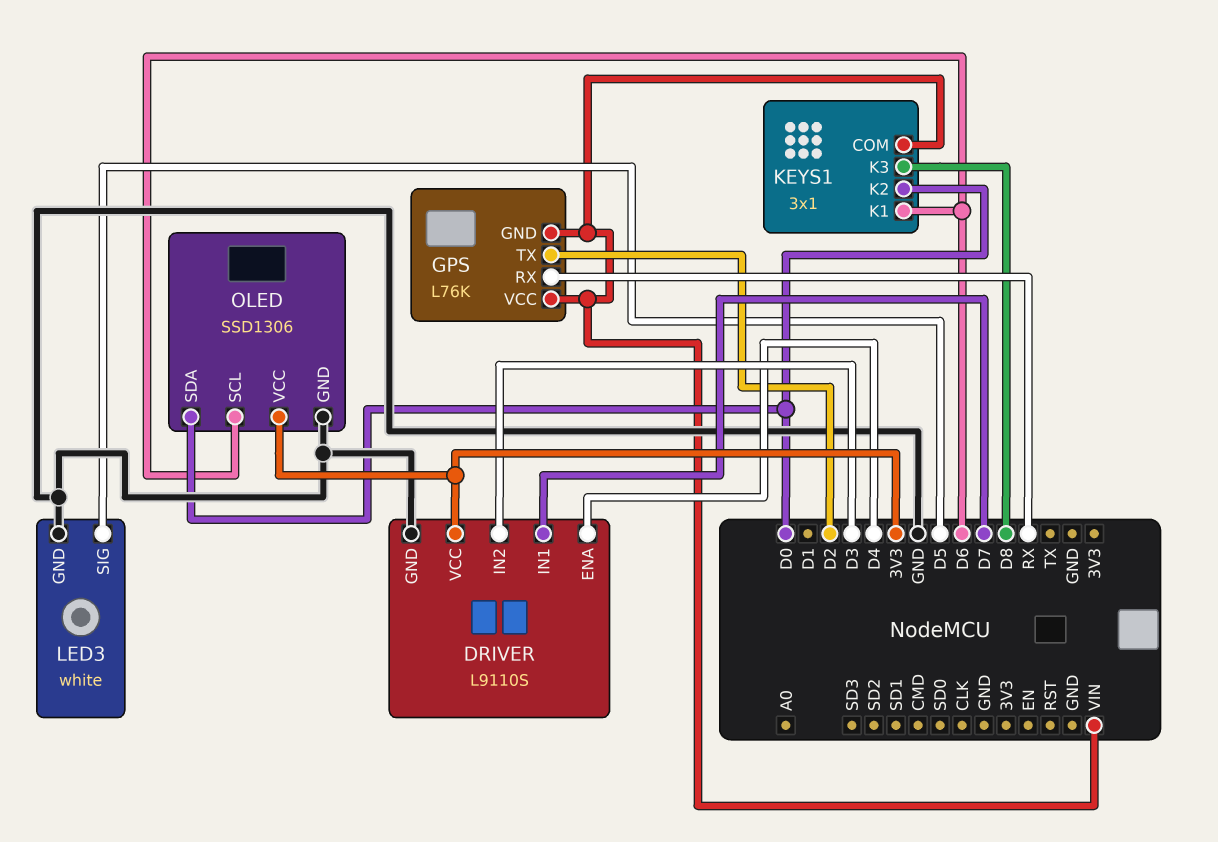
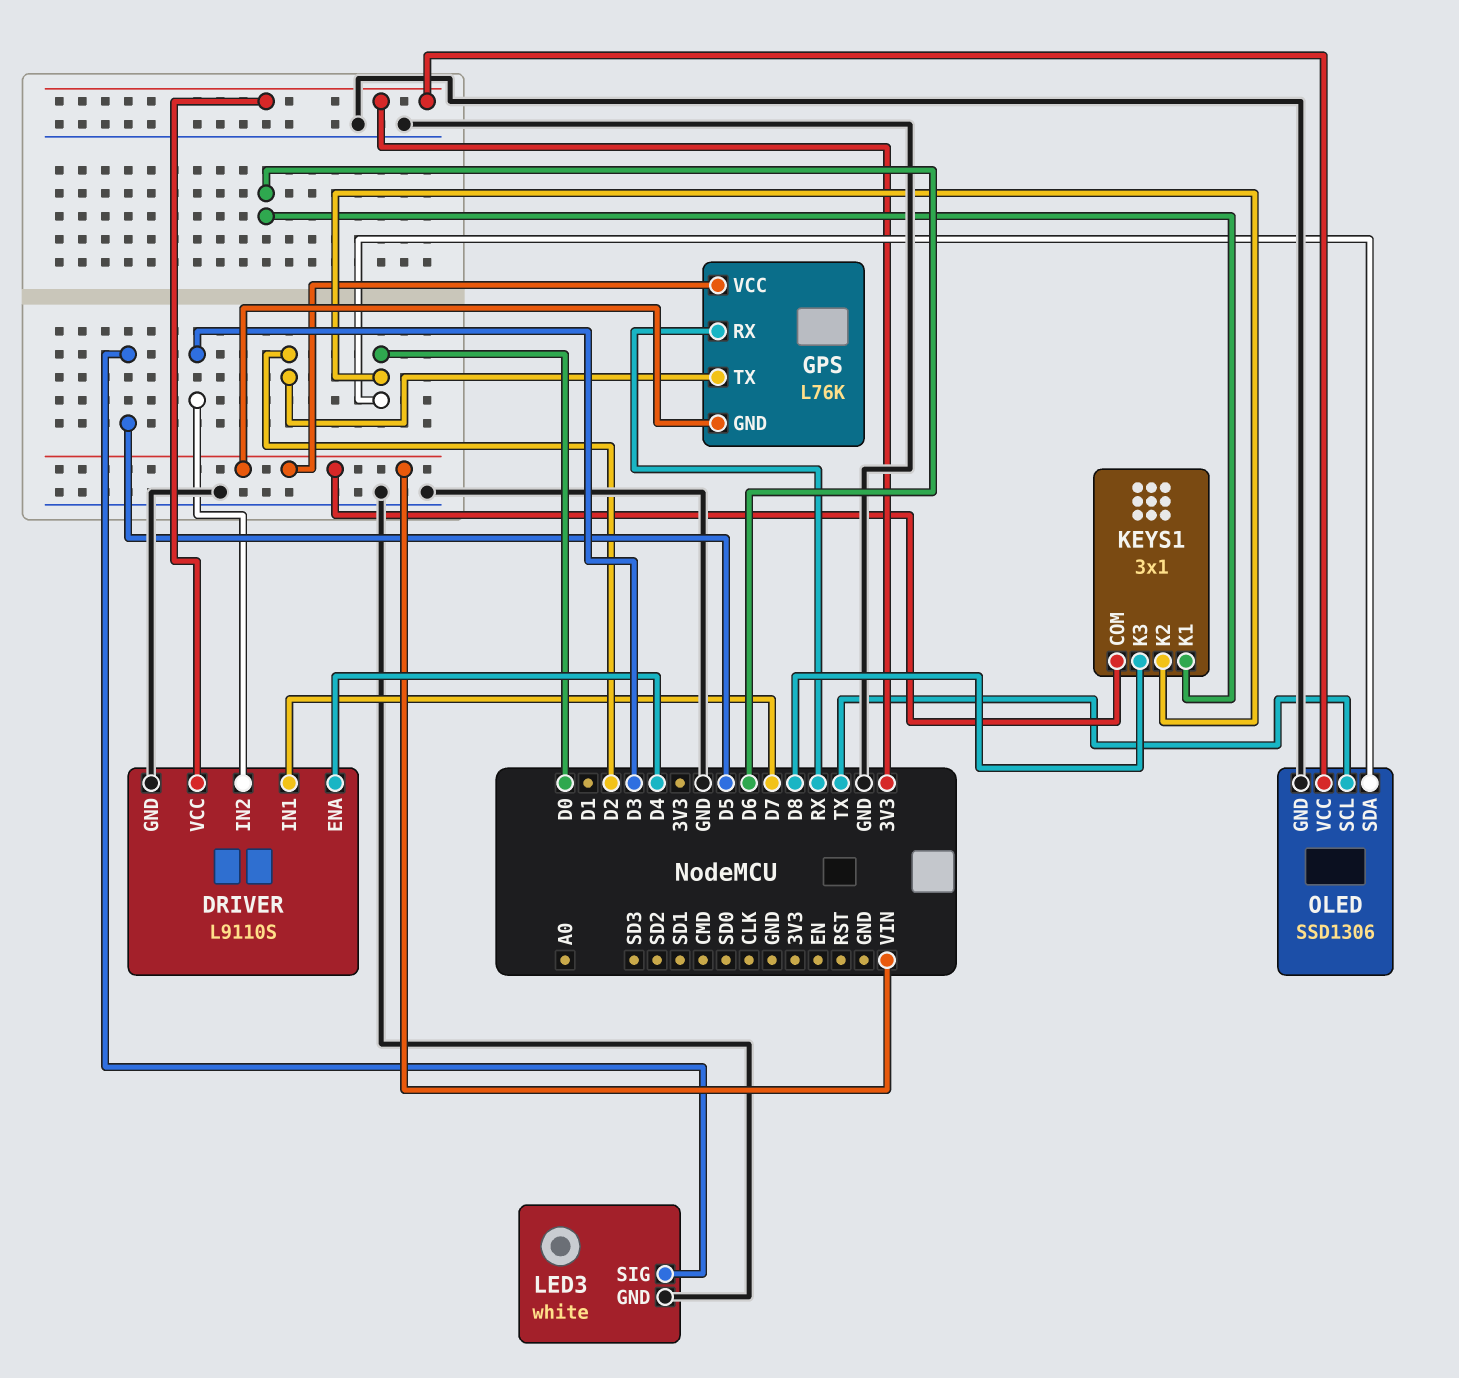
OLED pin SCL: D6 -> TX

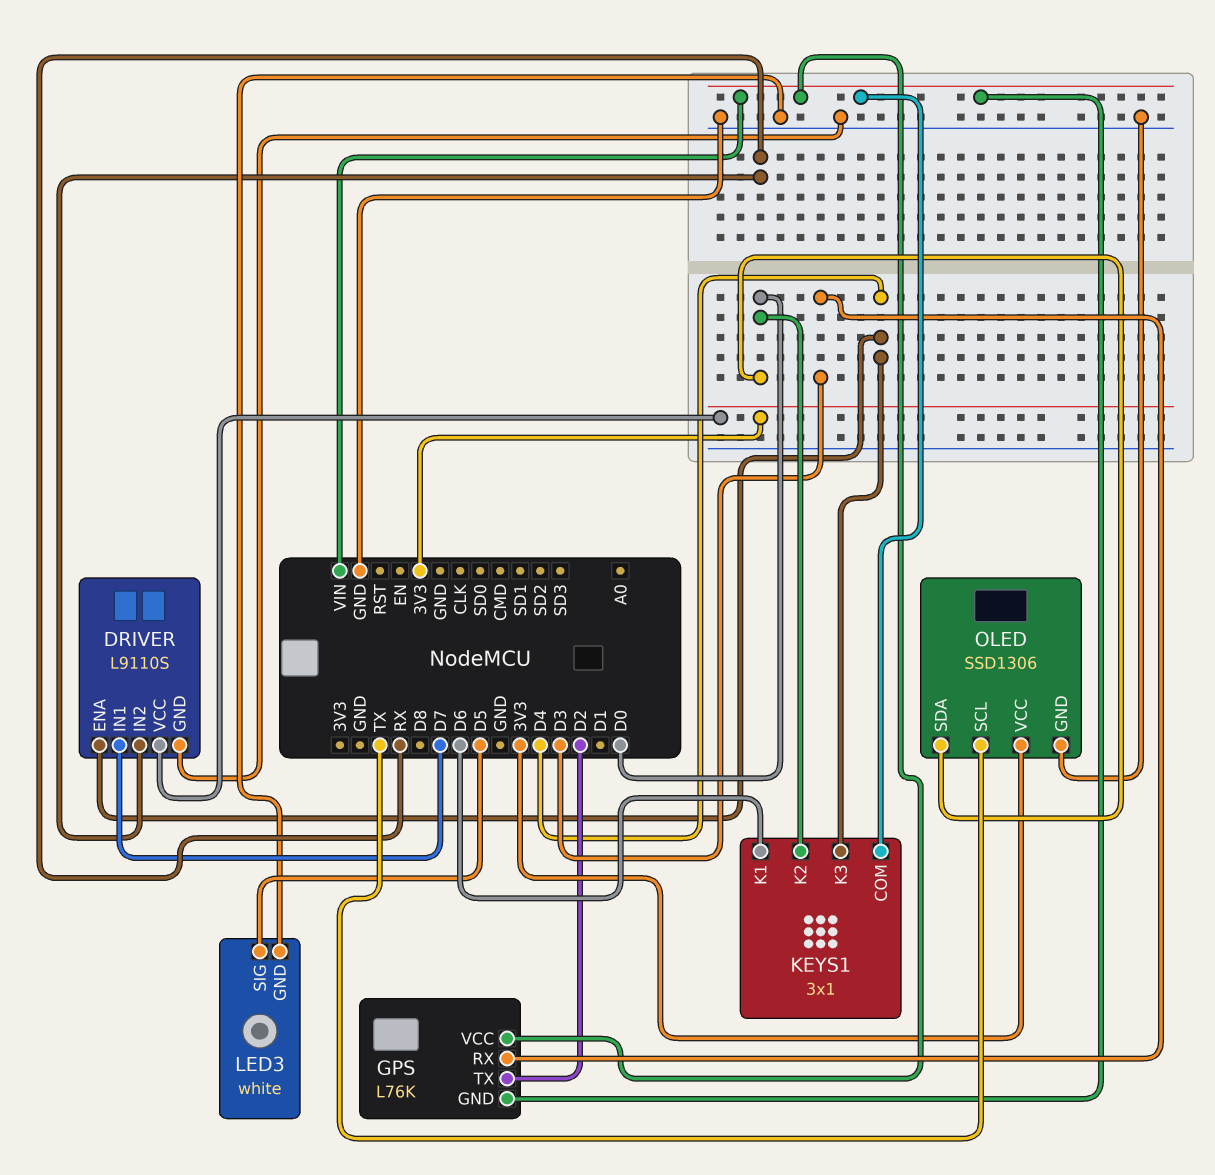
DRIVER pin IN2: D3 -> RX
GPS pin RX: RX -> D3
KEYS1 pin K3: D8 -> D4

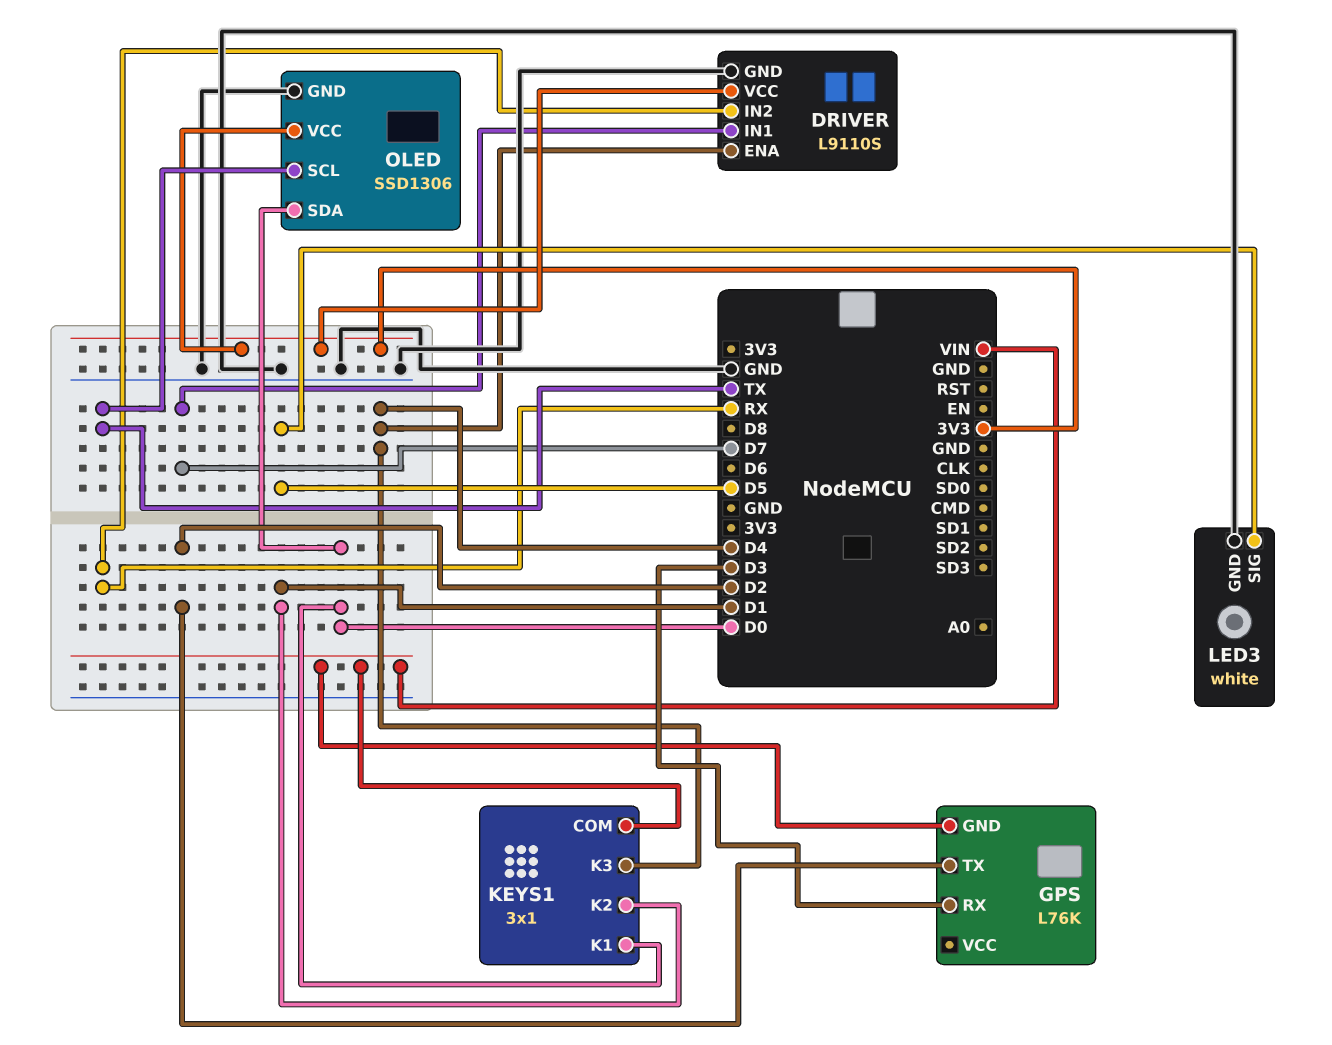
GPS pin VCC: VIN -> none
KEYS1 pin K1: D6 -> D0
KEYS1 pin K2: D0 -> D1

